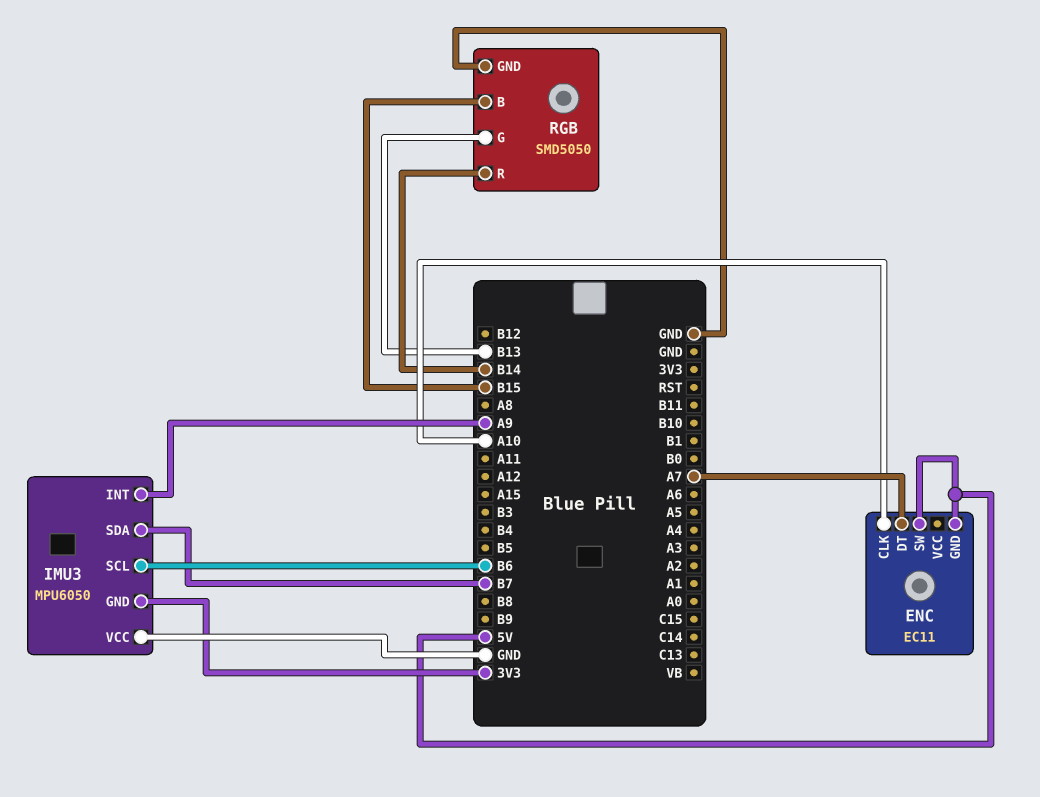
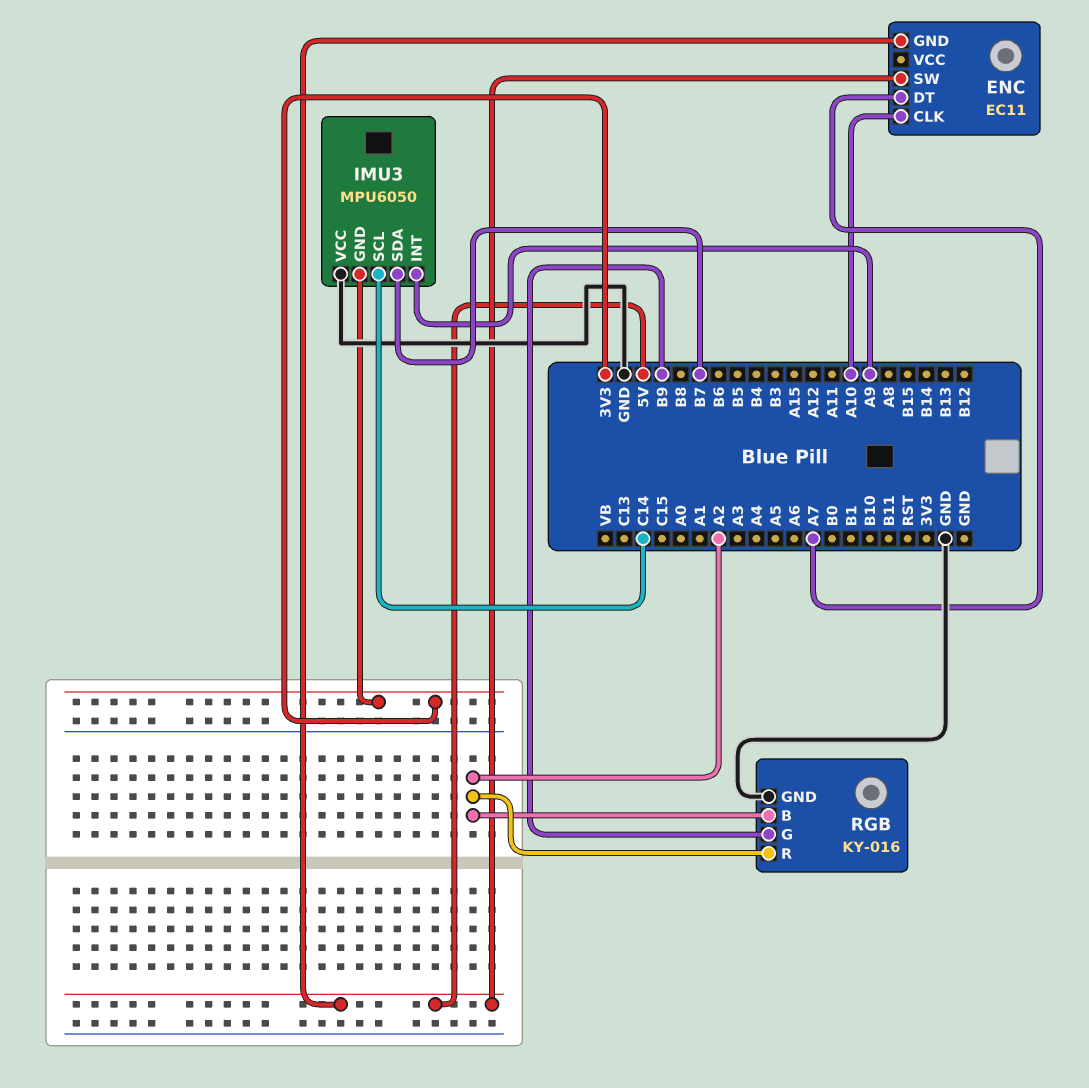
IMU3 pin SCL: B6 -> C14
RGB: SMD5050 -> KY-016
RGB pin B: B15 -> A2
RGB pin G: B13 -> B9
RGB pin R: B14 -> A2

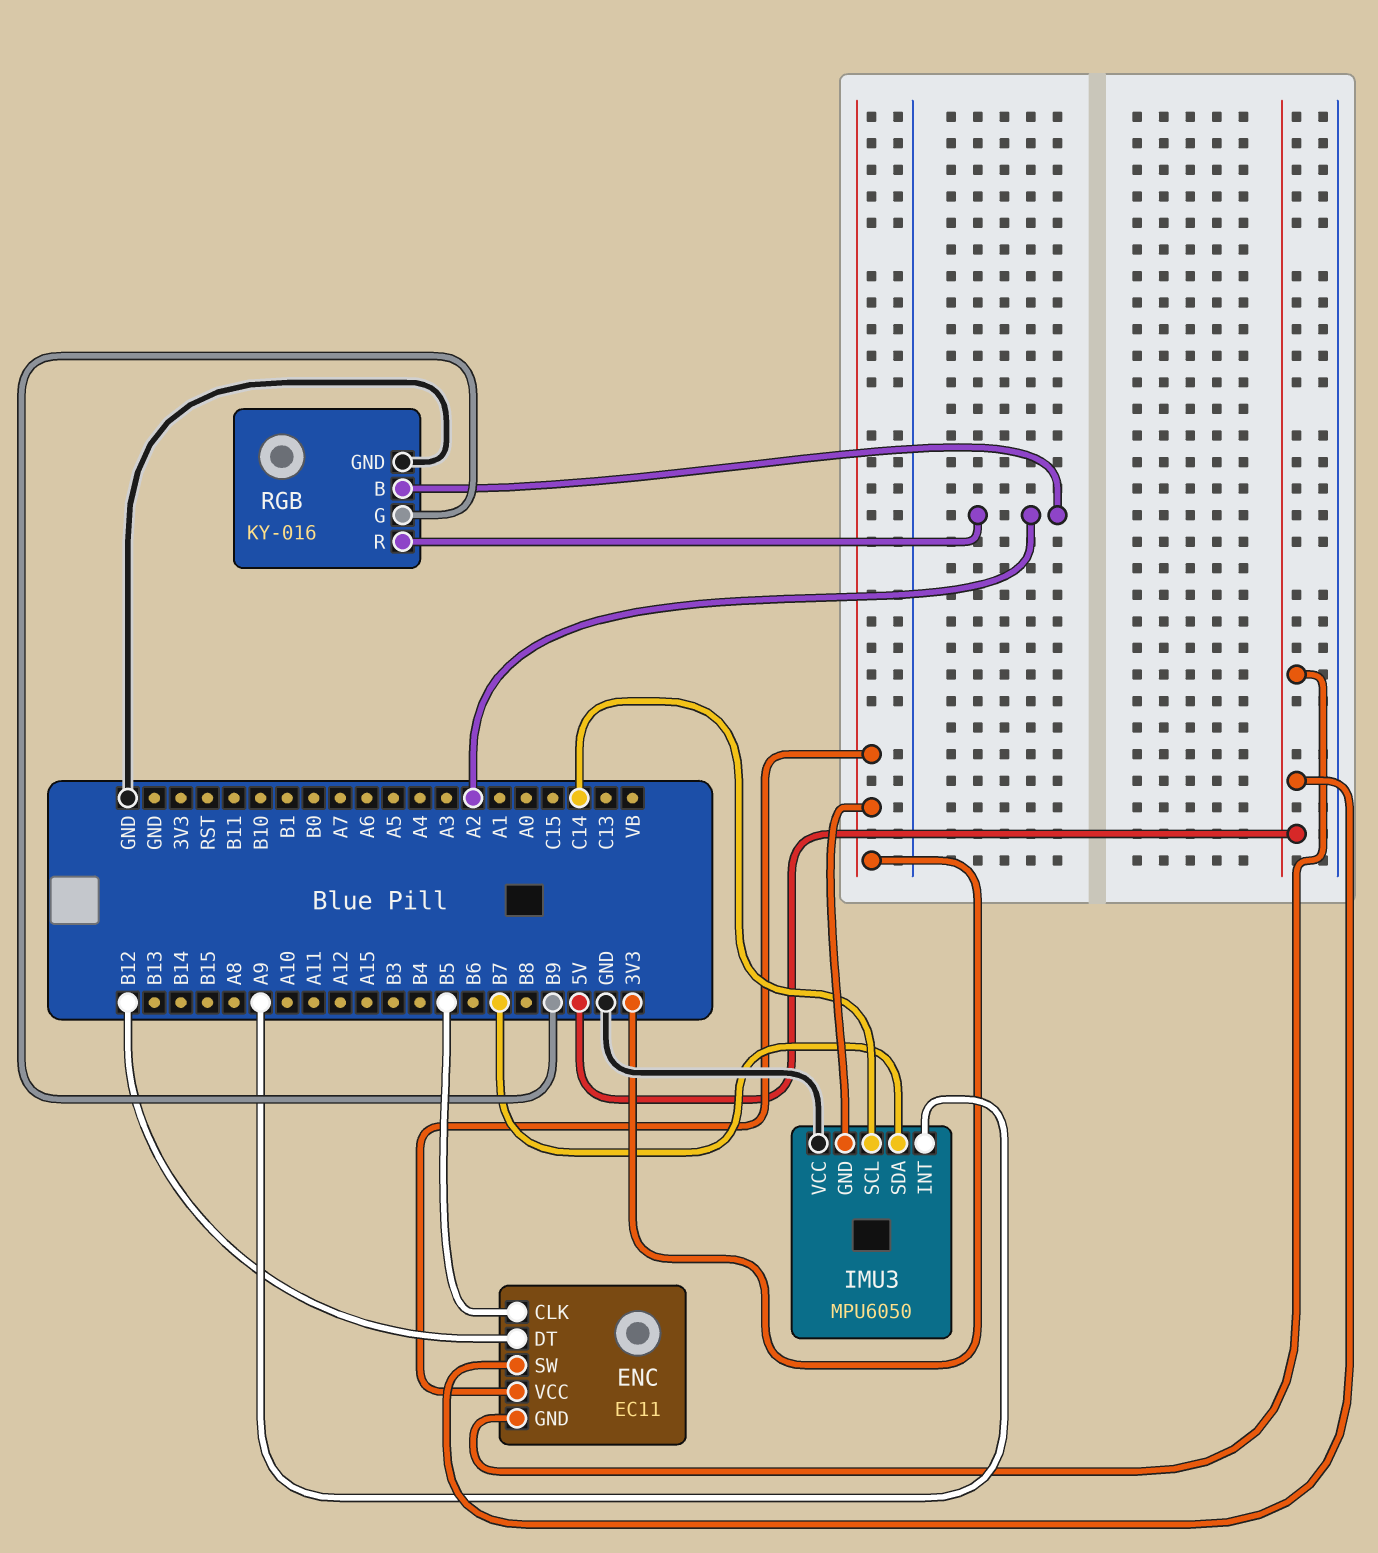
ENC pin CLK: A10 -> B5
ENC pin DT: A7 -> B12
ENC pin VCC: none -> 3V3

